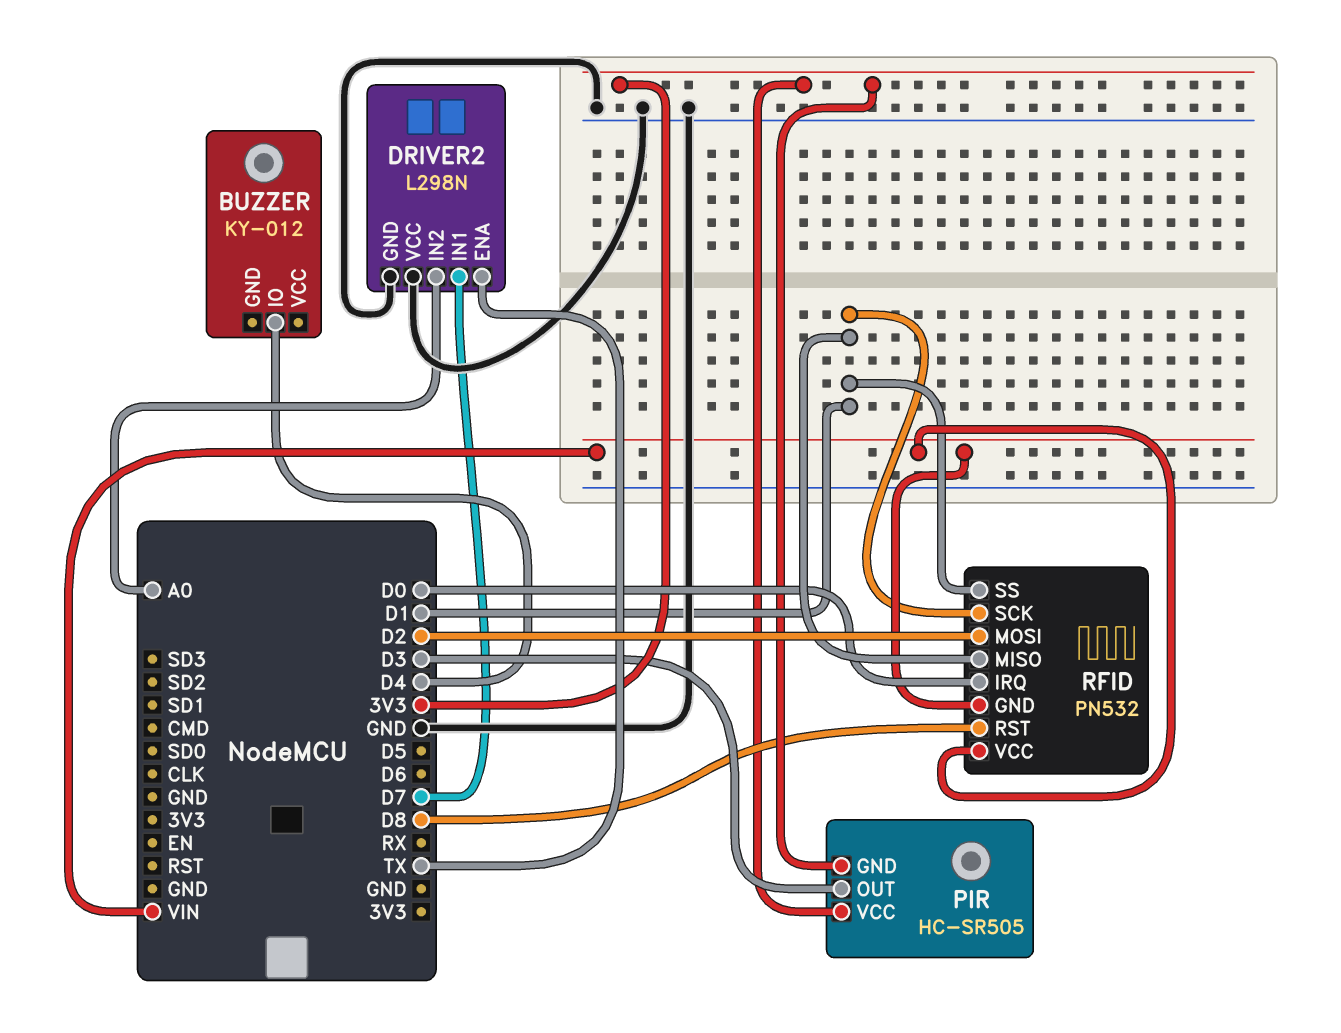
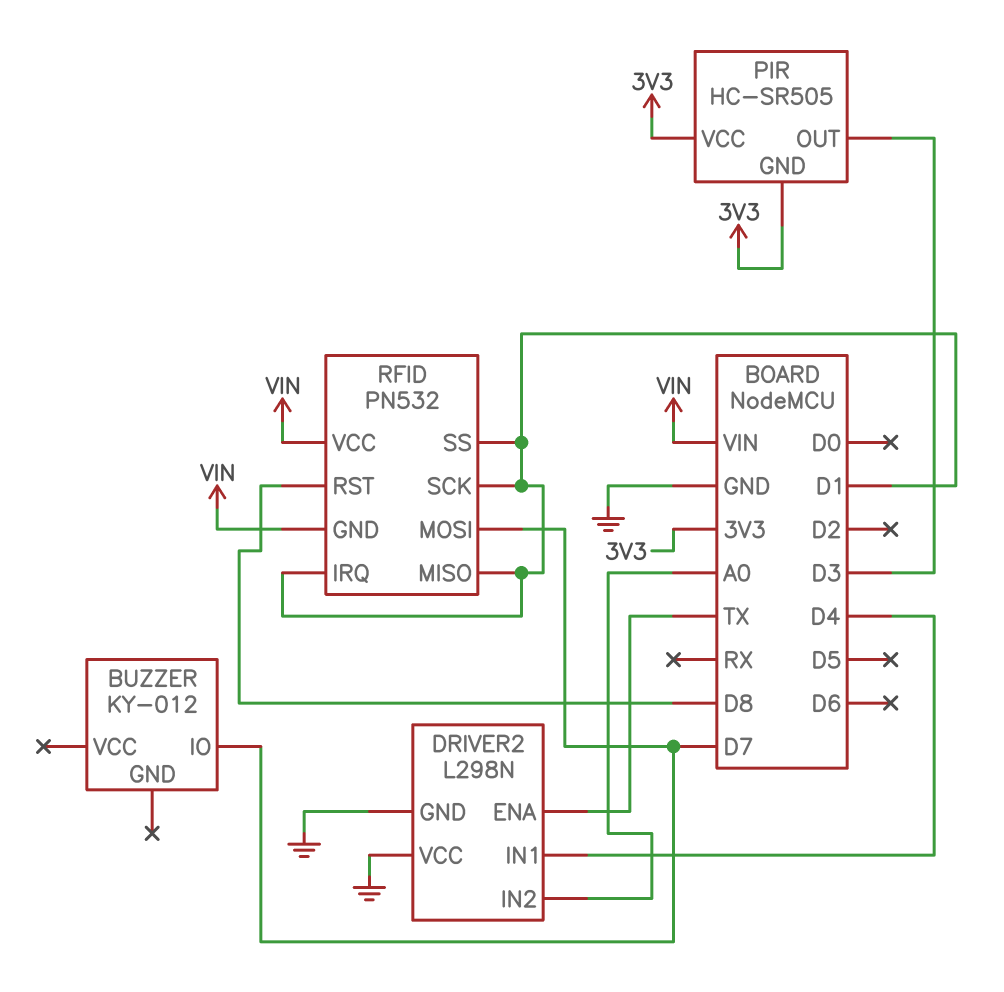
BUZZER pin IO: D4 -> D7
DRIVER2 pin IN1: D7 -> D4
RFID pin IRQ: D0 -> D1
RFID pin MOSI: D2 -> D7

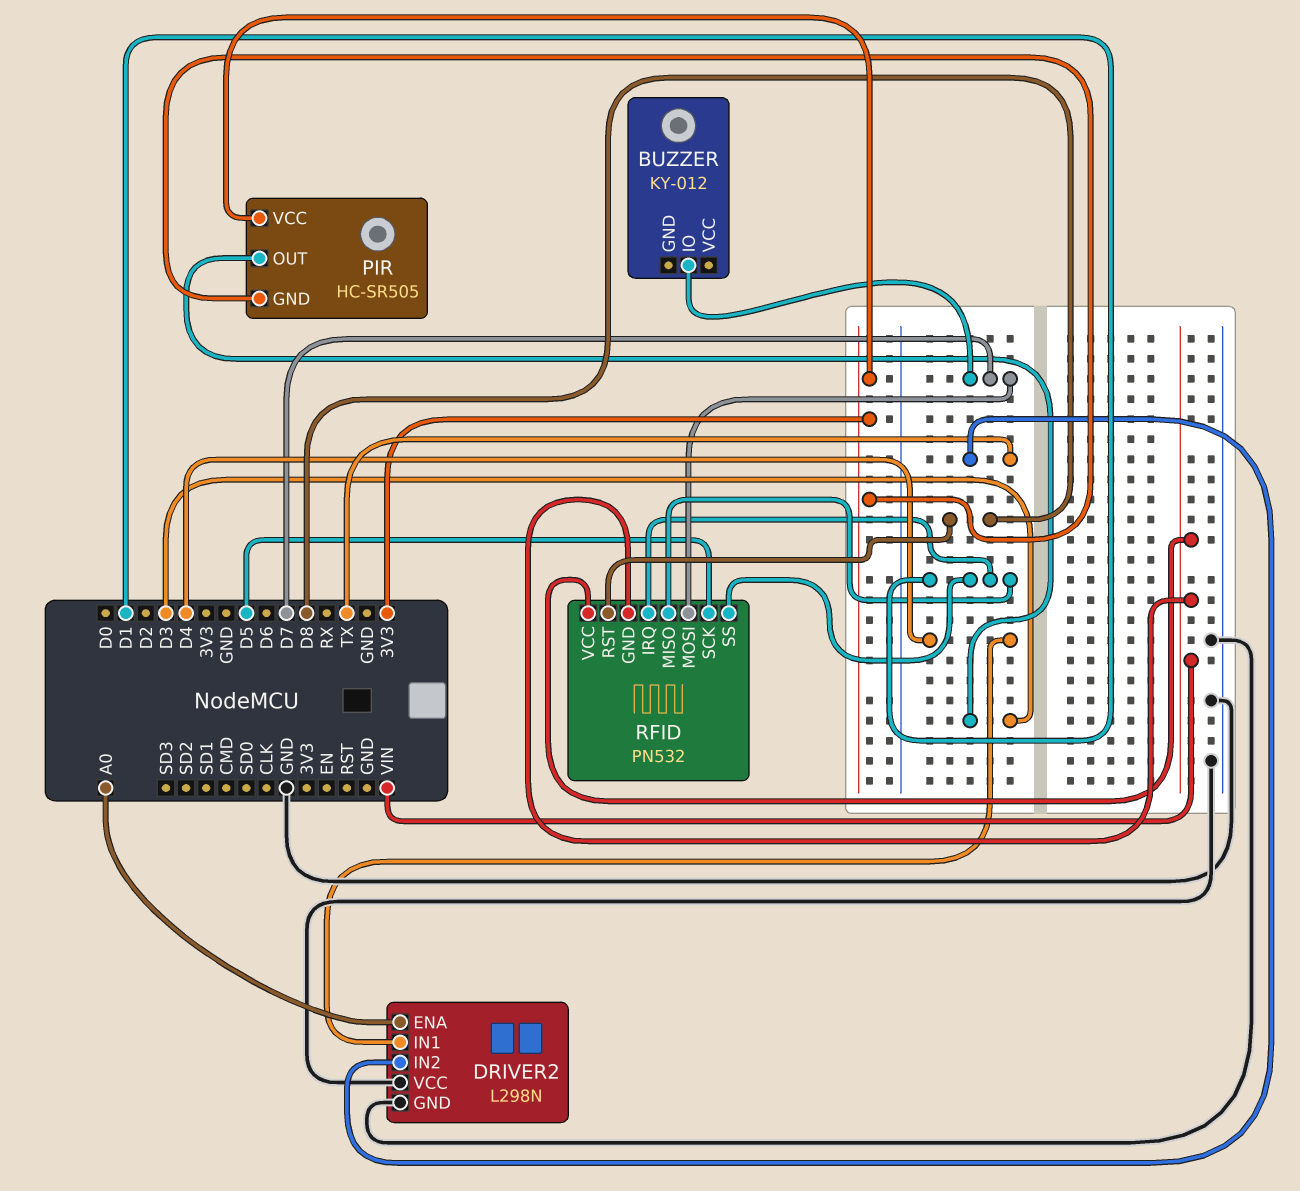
DRIVER2 pin ENA: TX -> A0
DRIVER2 pin IN2: A0 -> TX
RFID pin SCK: D1 -> D5

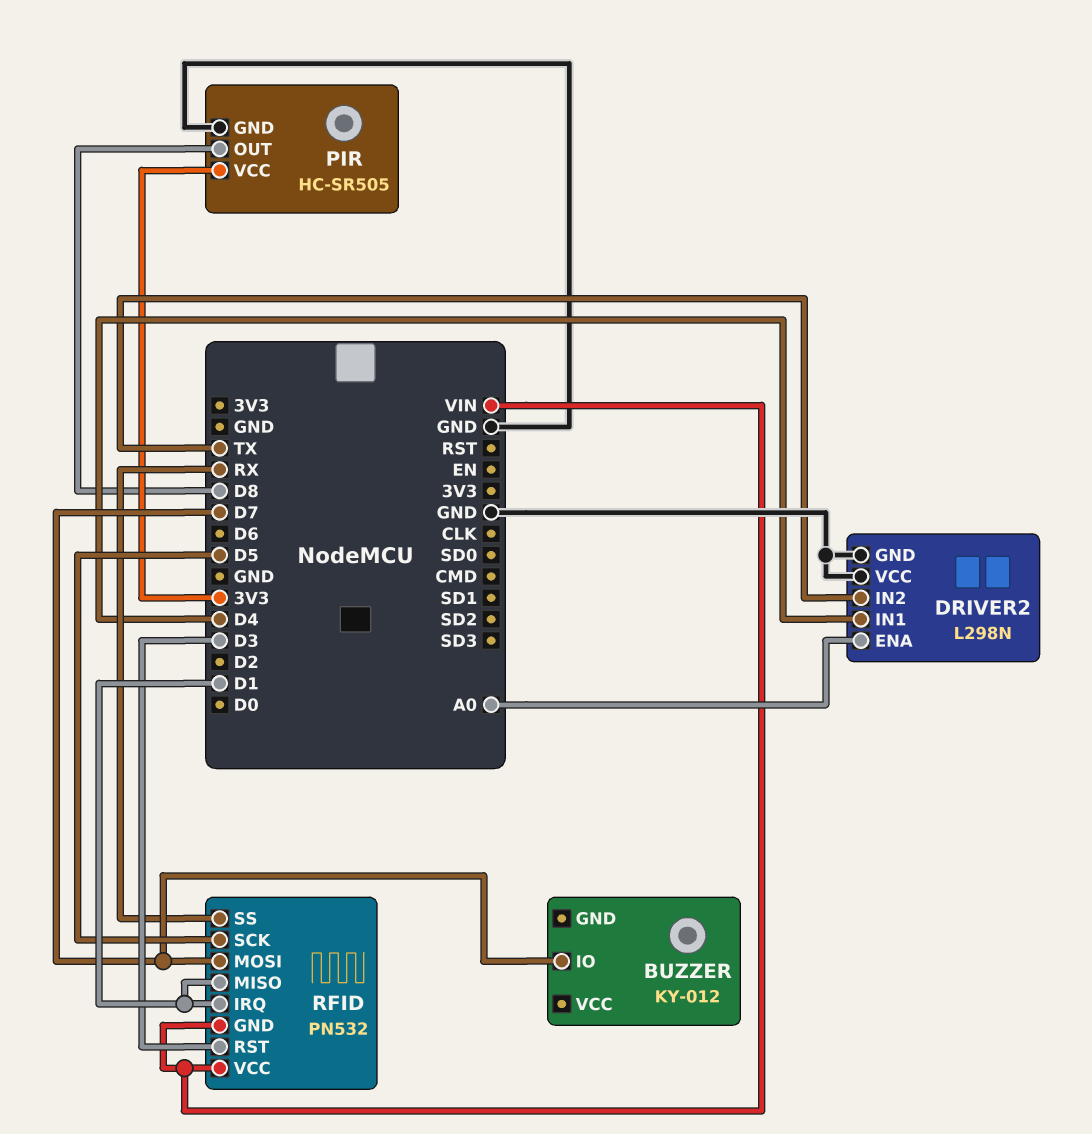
PIR pin GND: 3V3 -> GND
PIR pin OUT: D3 -> D8
RFID pin RST: D8 -> D3
RFID pin SS: D1 -> RX

